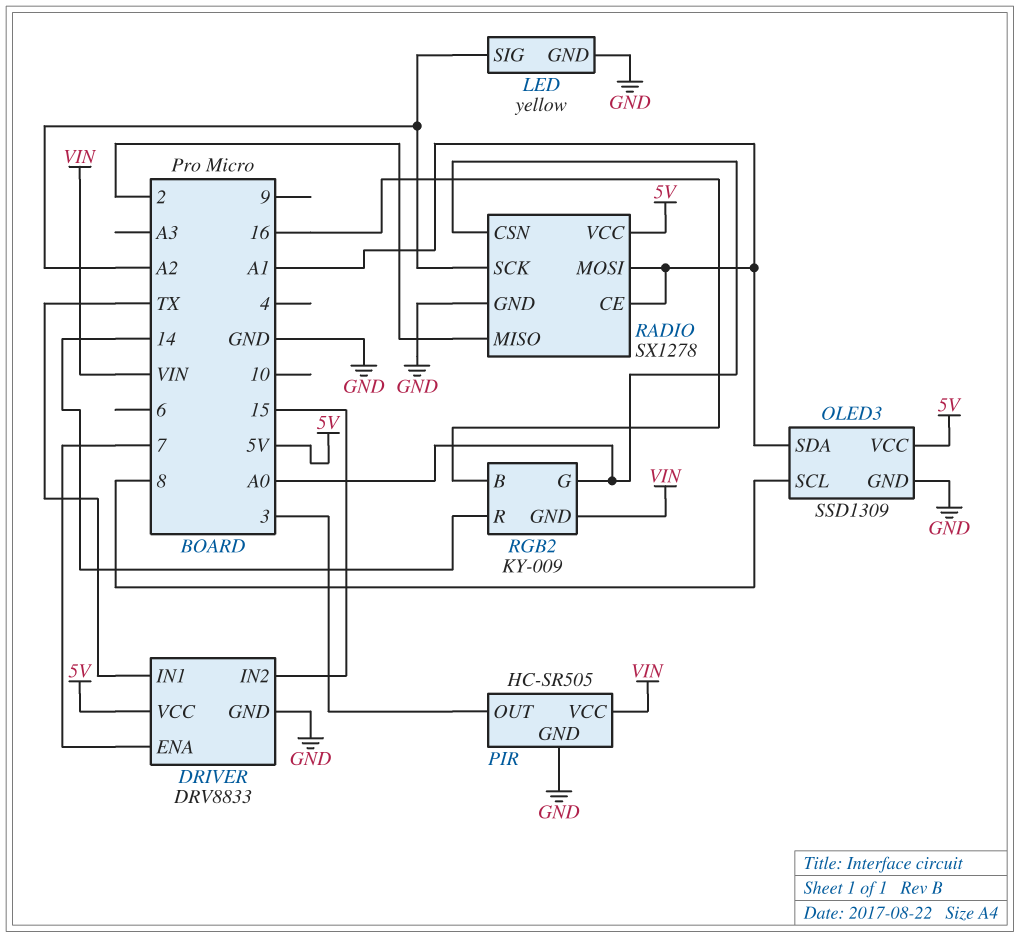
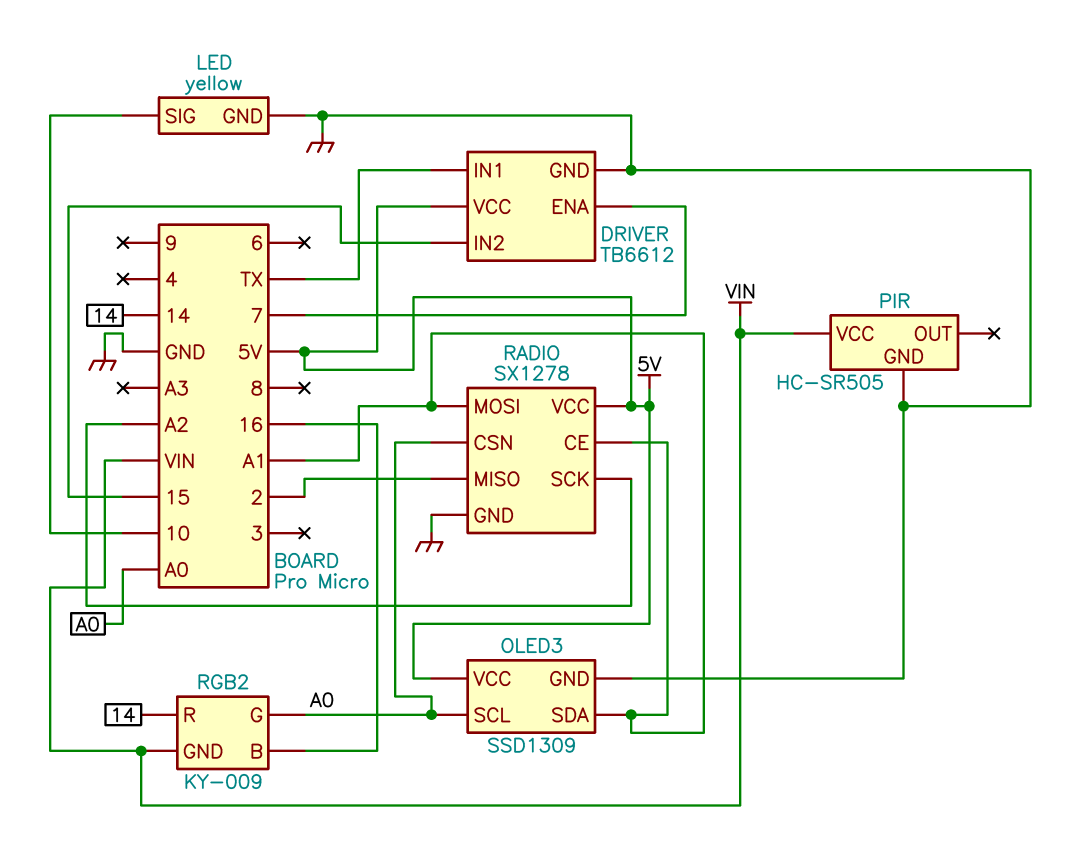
DRIVER: DRV8833 -> TB6612
LED pin SIG: A2 -> 10
OLED3 pin SCL: 8 -> A0
PIR pin OUT: 3 -> none

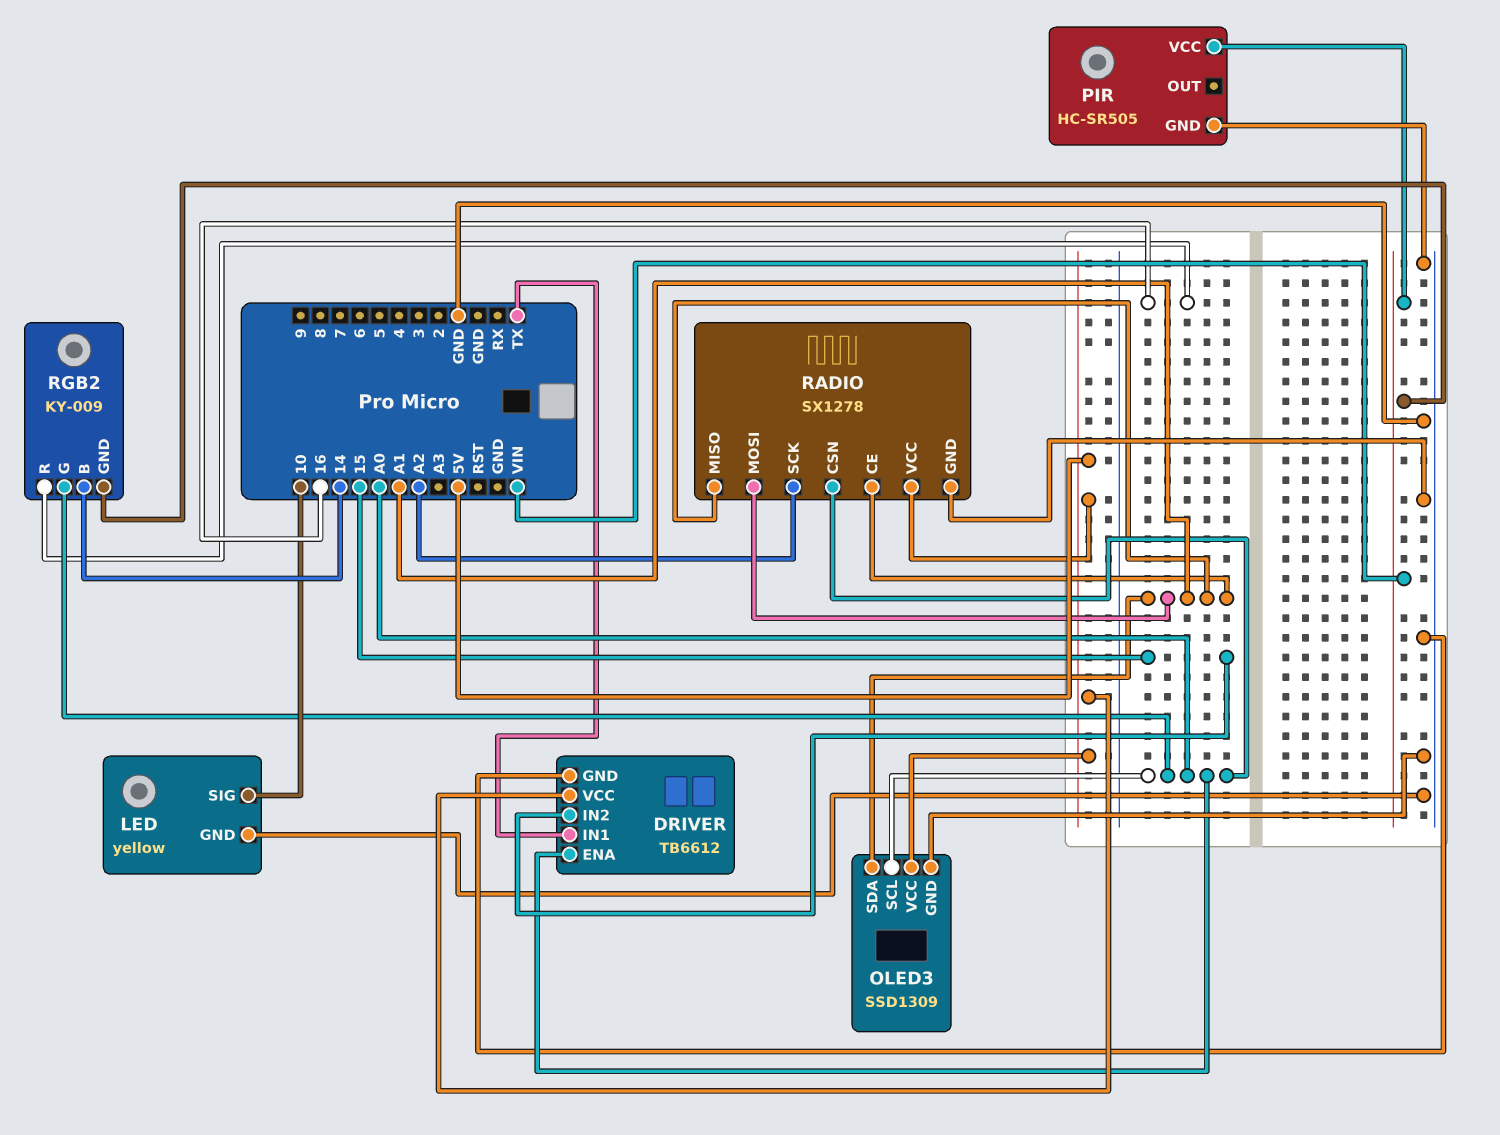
DRIVER pin ENA: 7 -> A0
RADIO pin MISO: 2 -> A1
RGB2 pin B: 16 -> 14
RGB2 pin R: 14 -> 16

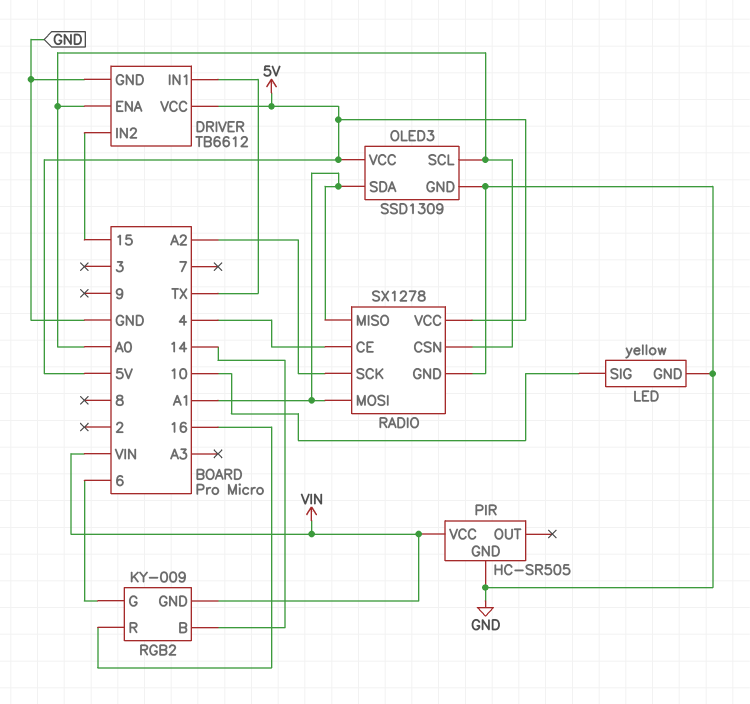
RADIO pin CE: A1 -> 4
RGB2 pin G: A0 -> 6

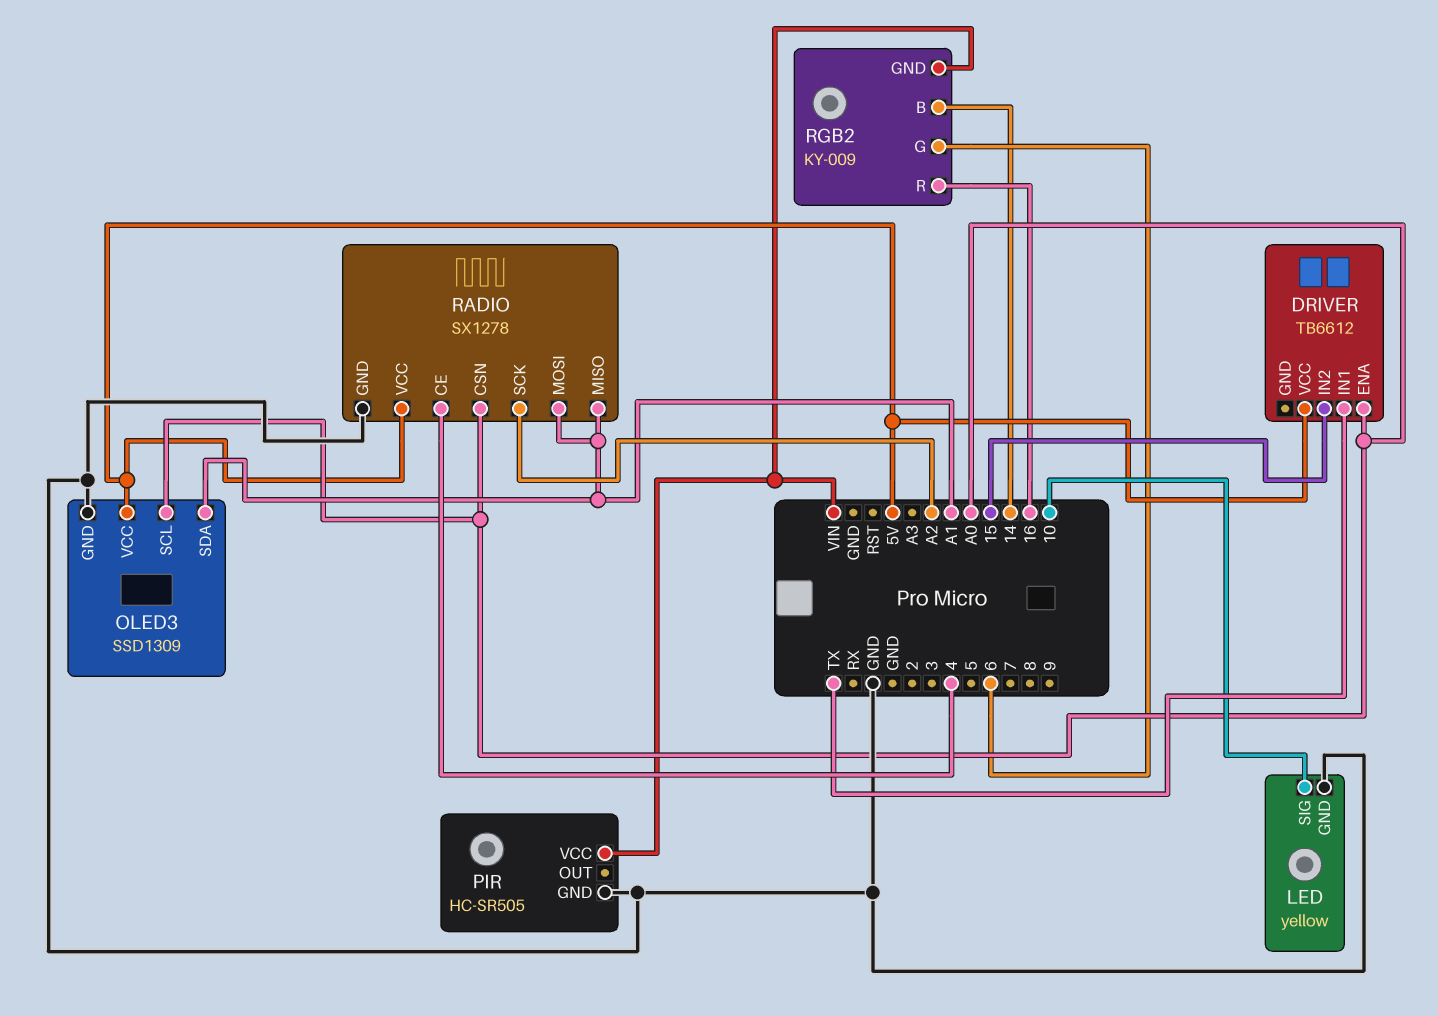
DRIVER pin GND: GND -> none

